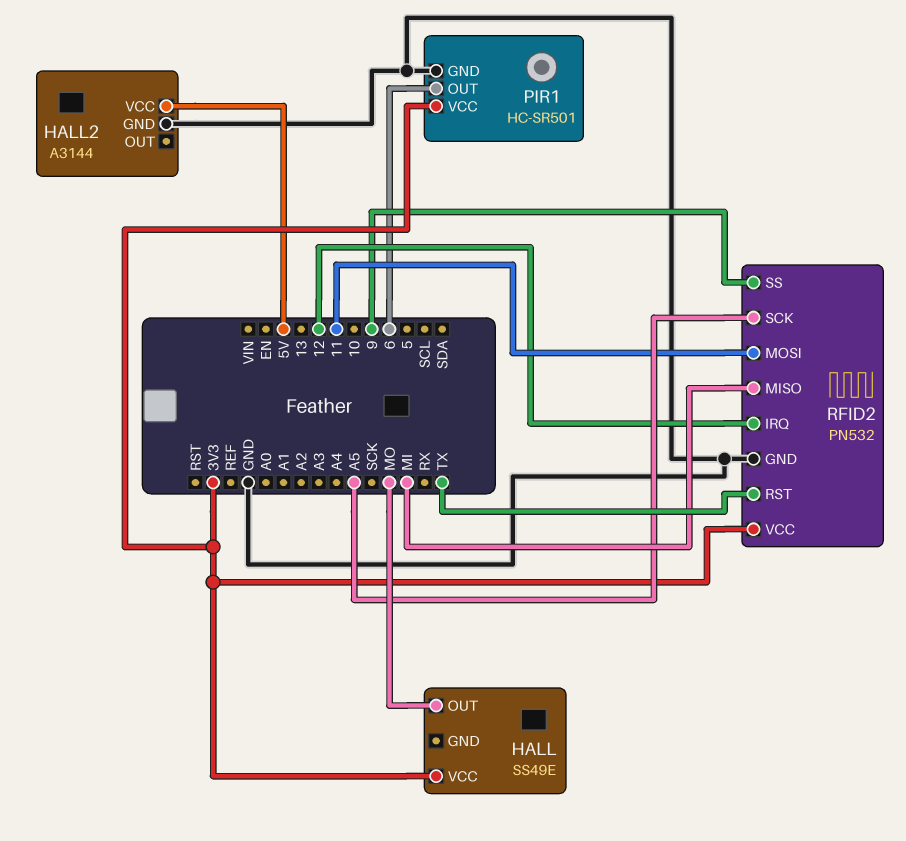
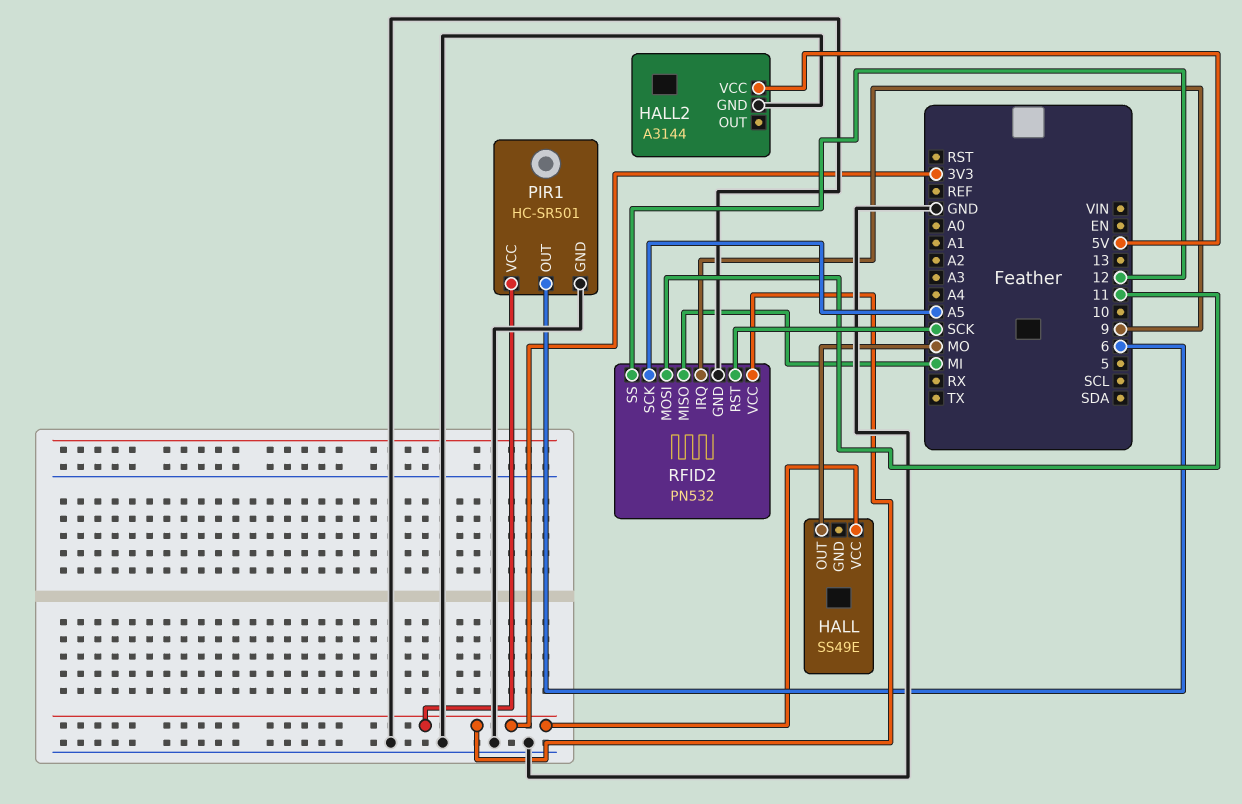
RFID2 pin IRQ: 12 -> 9
RFID2 pin RST: TX -> SCK
RFID2 pin SS: 9 -> 12

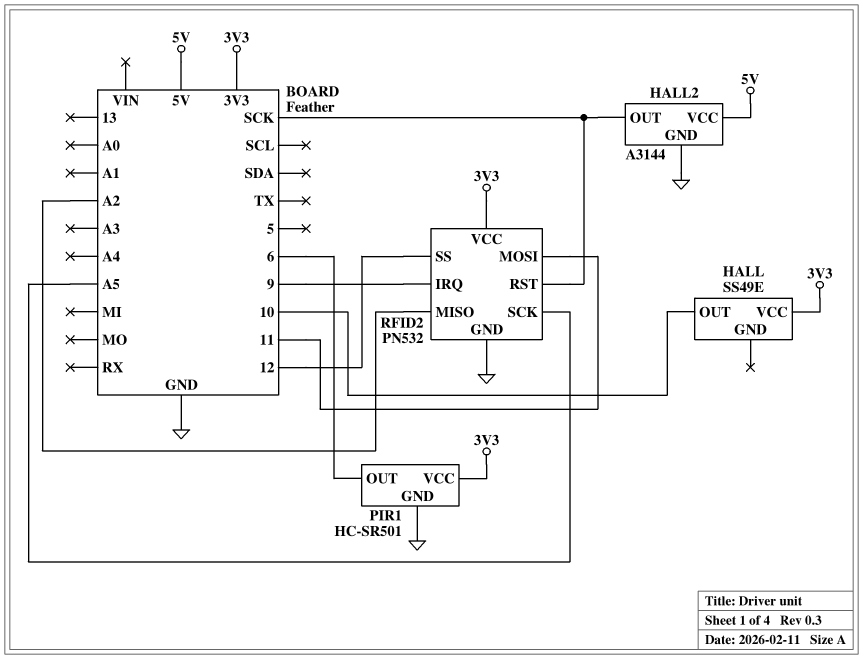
HALL pin OUT: MO -> 10
HALL2 pin OUT: none -> SCK
RFID2 pin MISO: MI -> A2

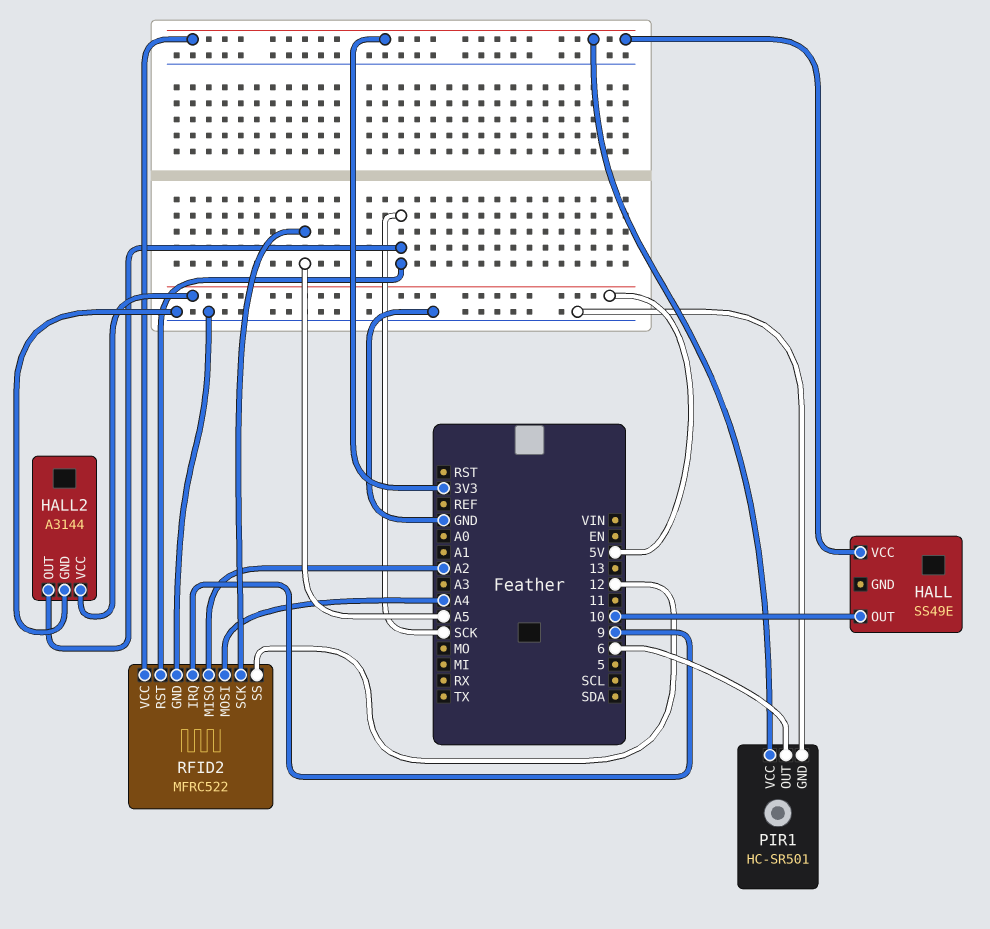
RFID2: PN532 -> MFRC522
RFID2 pin MOSI: 11 -> A4

